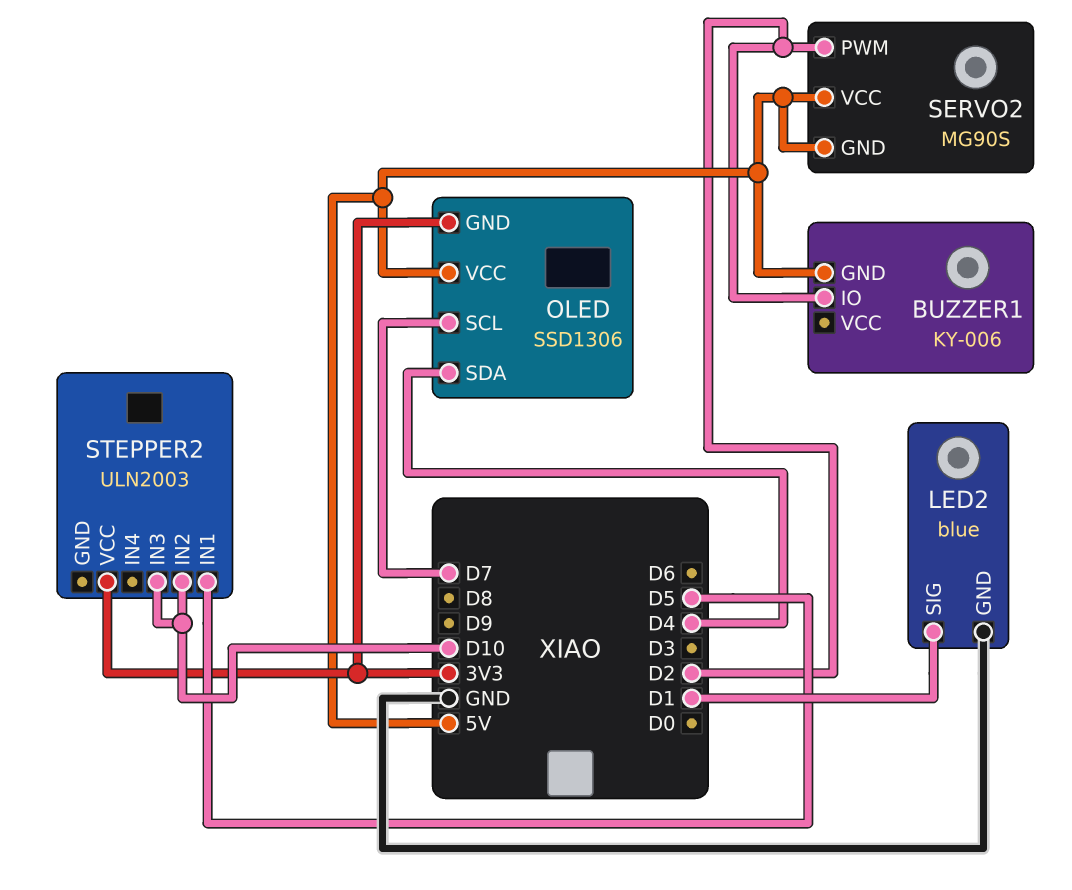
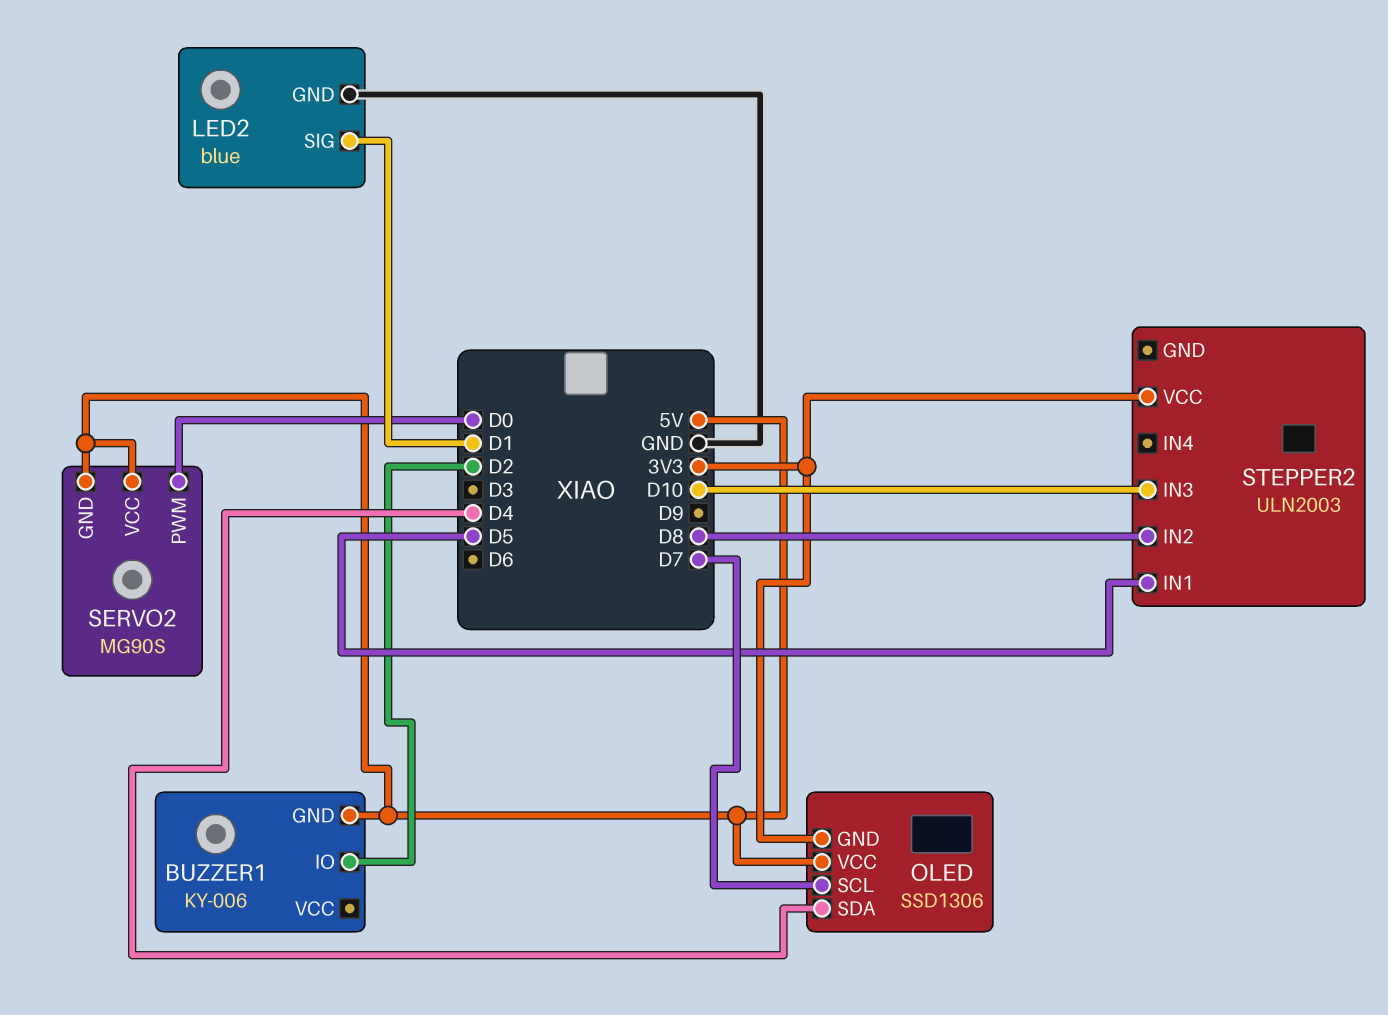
SERVO2 pin PWM: D2 -> D0
STEPPER2 pin IN2: D10 -> D8

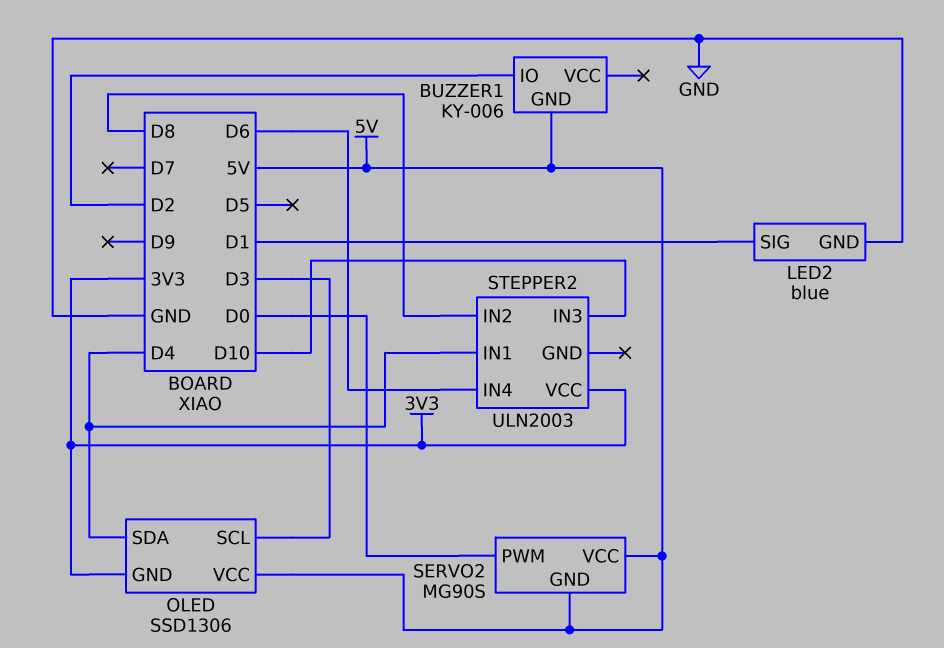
OLED pin SCL: D7 -> D3
STEPPER2 pin IN1: D5 -> D4
STEPPER2 pin IN4: none -> D6

